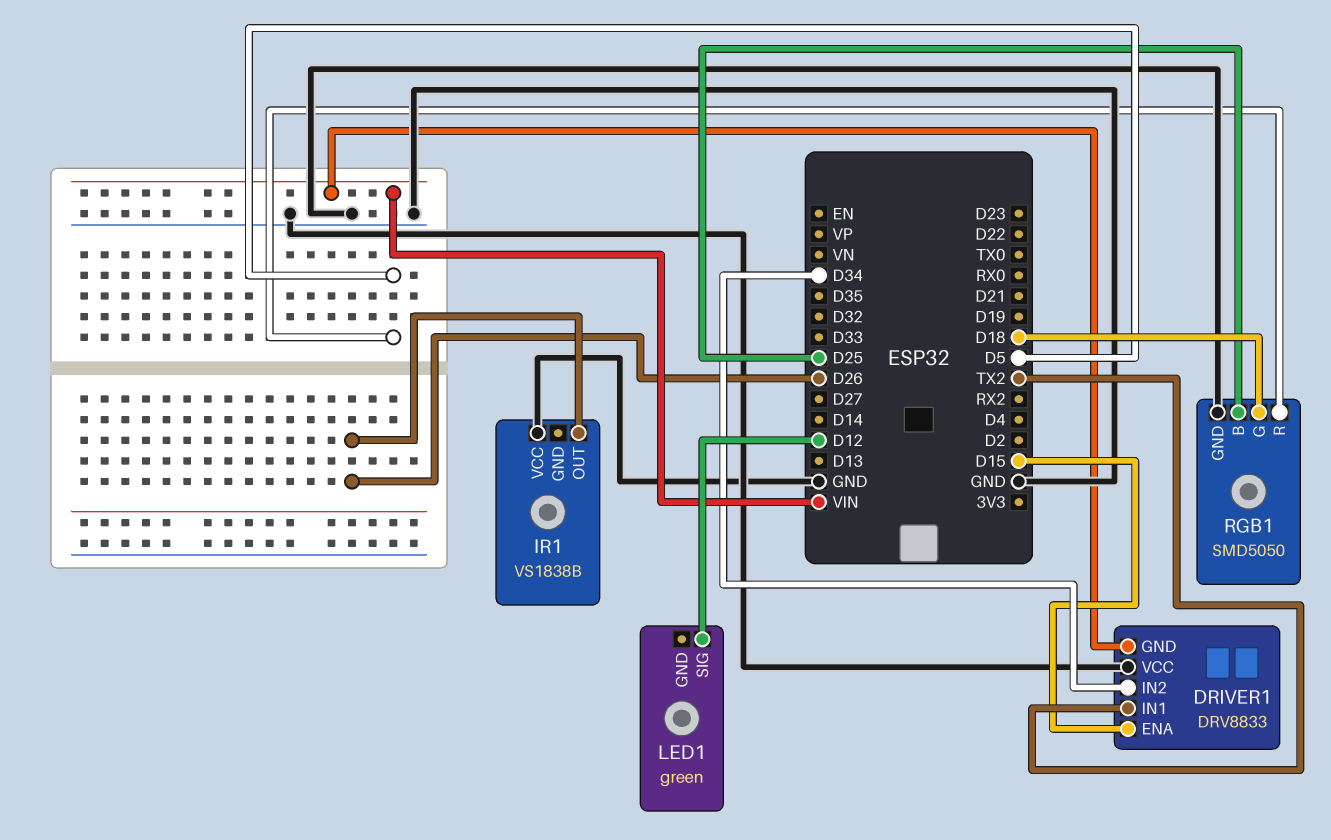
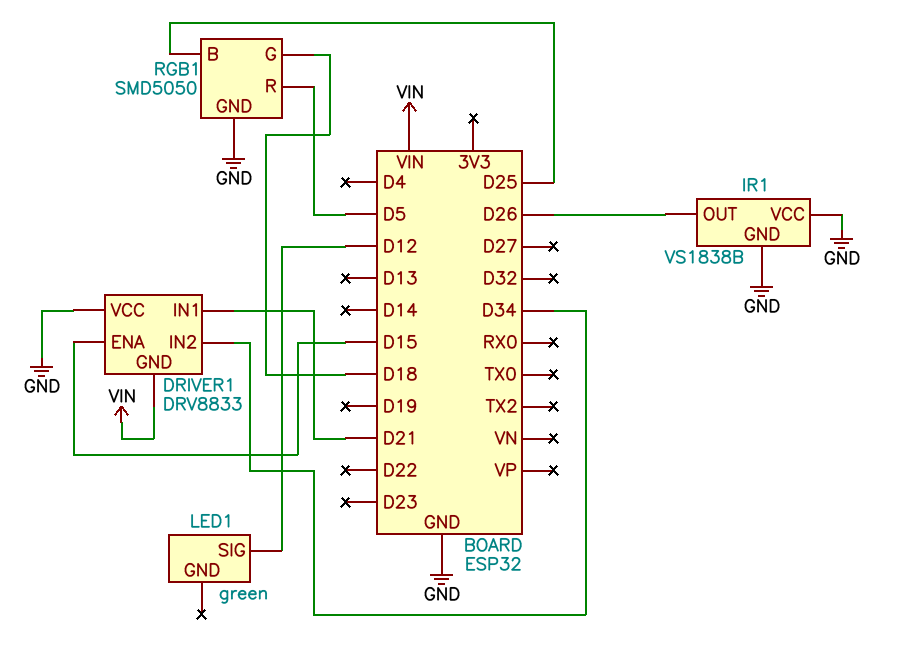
DRIVER1 pin IN1: TX2 -> D21
IR1 pin GND: none -> GND

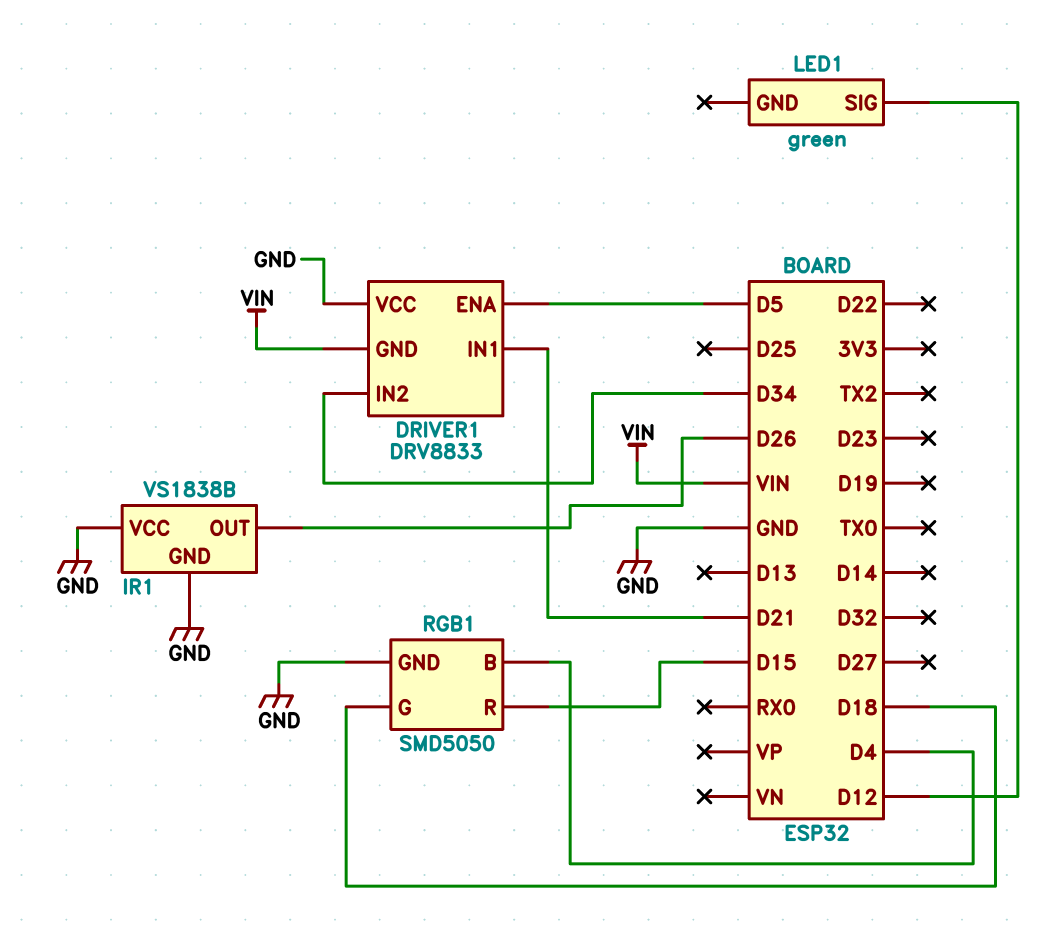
DRIVER1 pin ENA: D15 -> D5
RGB1 pin B: D25 -> D4
RGB1 pin R: D5 -> D15

